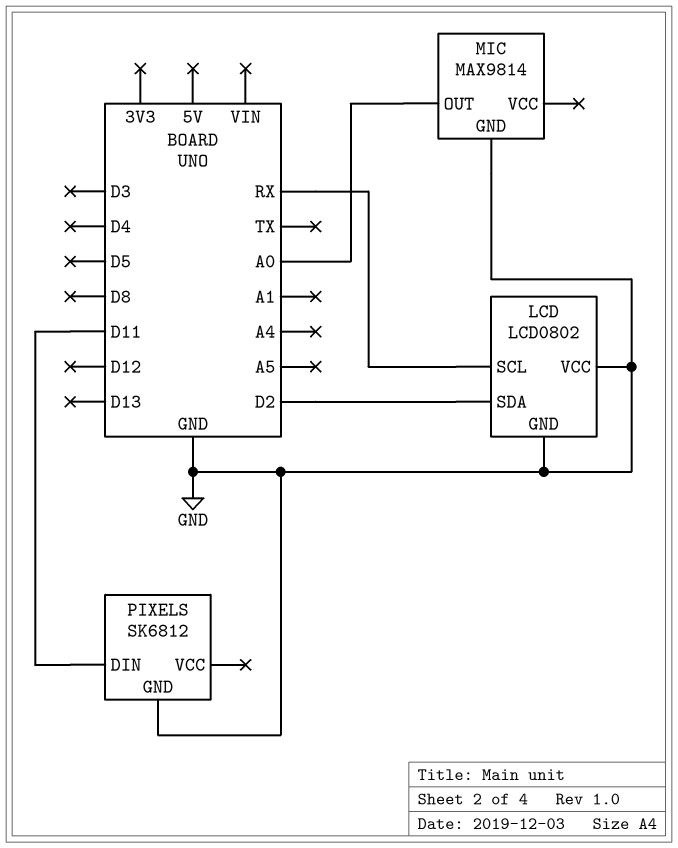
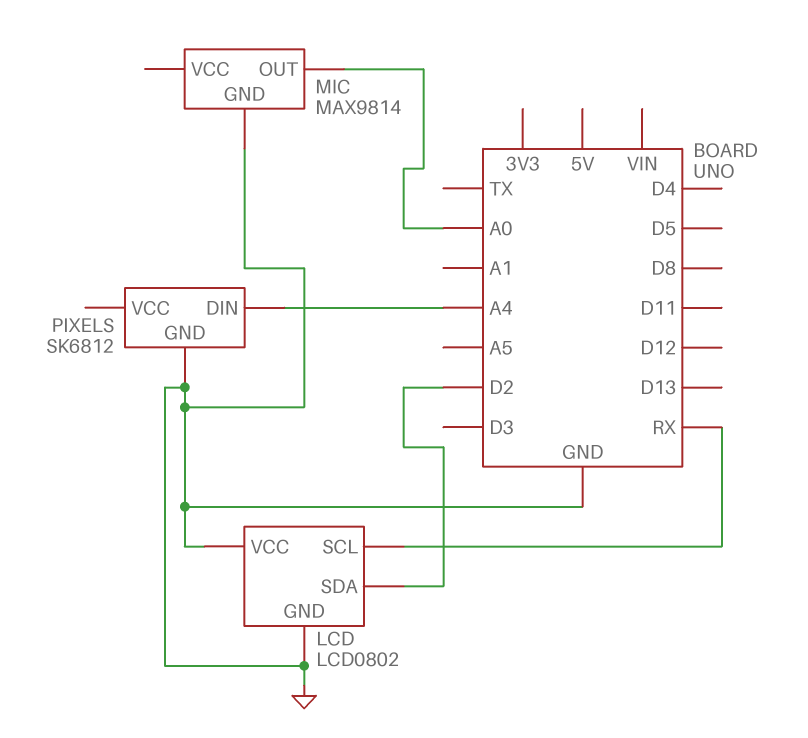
PIXELS pin DIN: D11 -> A4

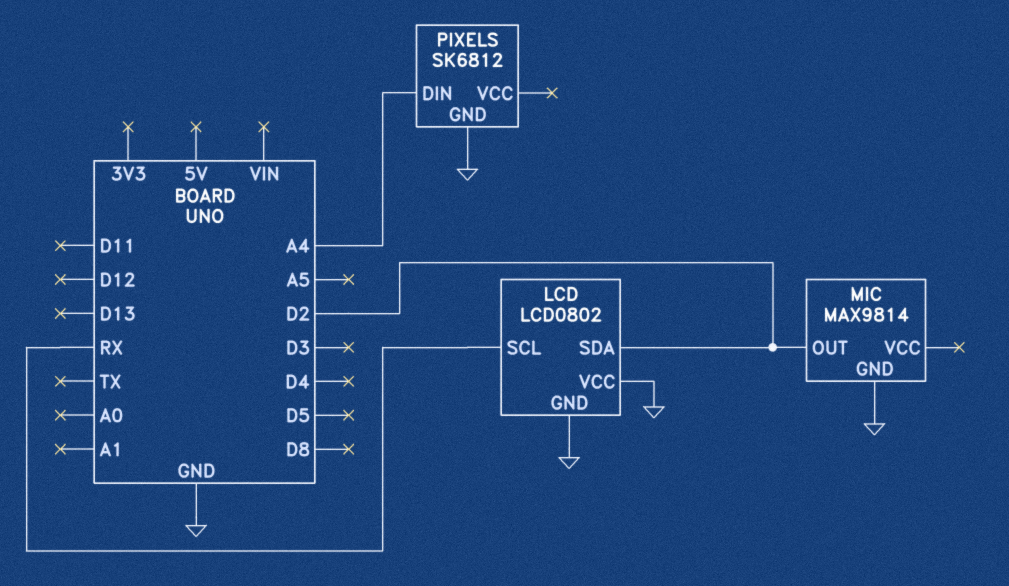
MIC pin OUT: A0 -> D2

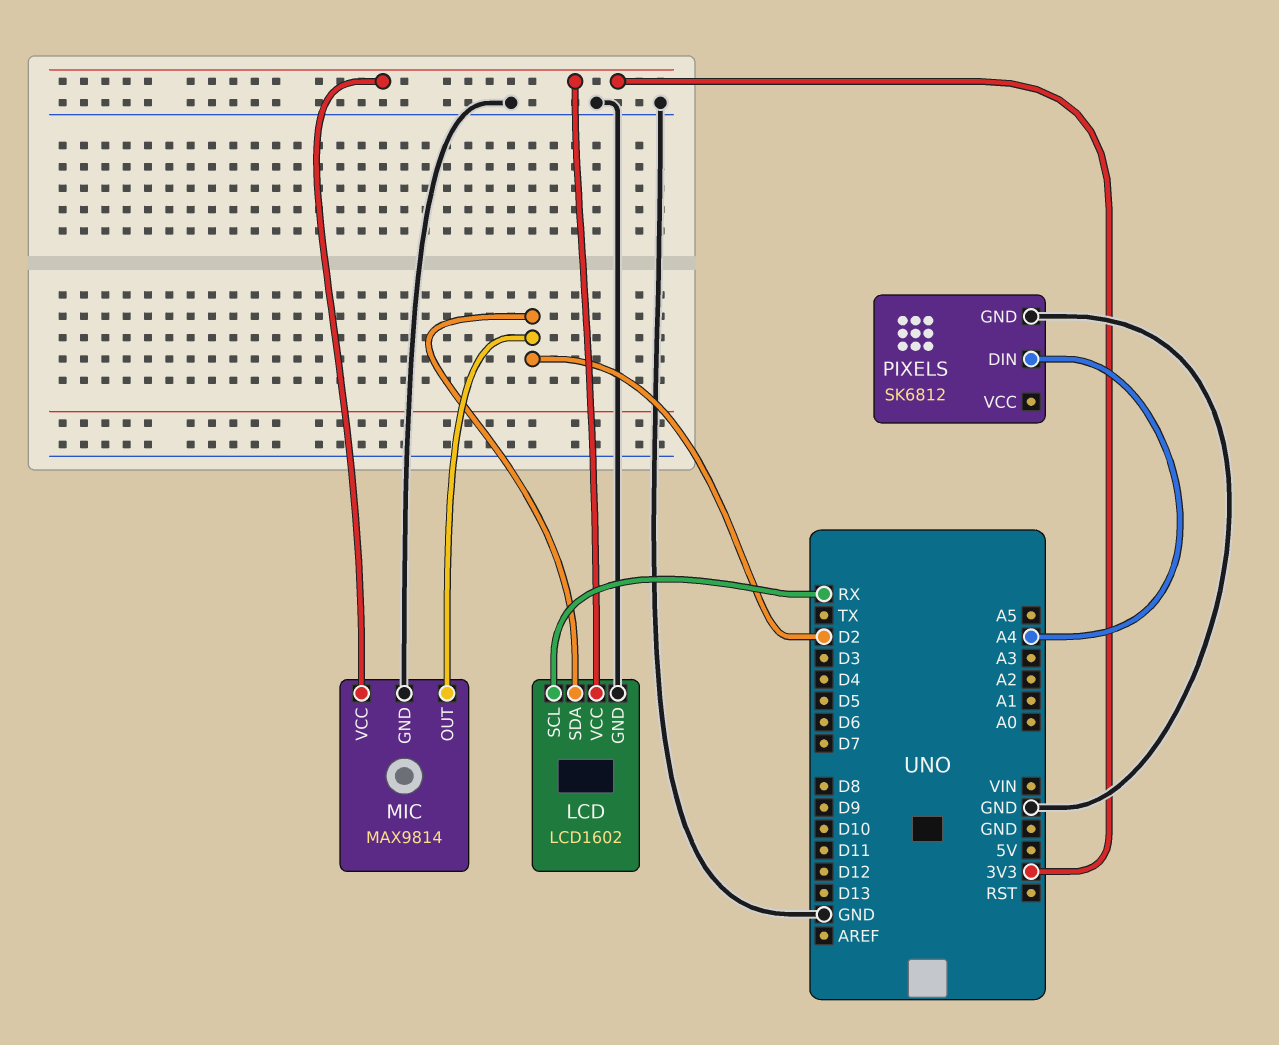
LCD: LCD0802 -> LCD1602
LCD pin VCC: GND -> 3V3
MIC pin VCC: none -> 3V3

